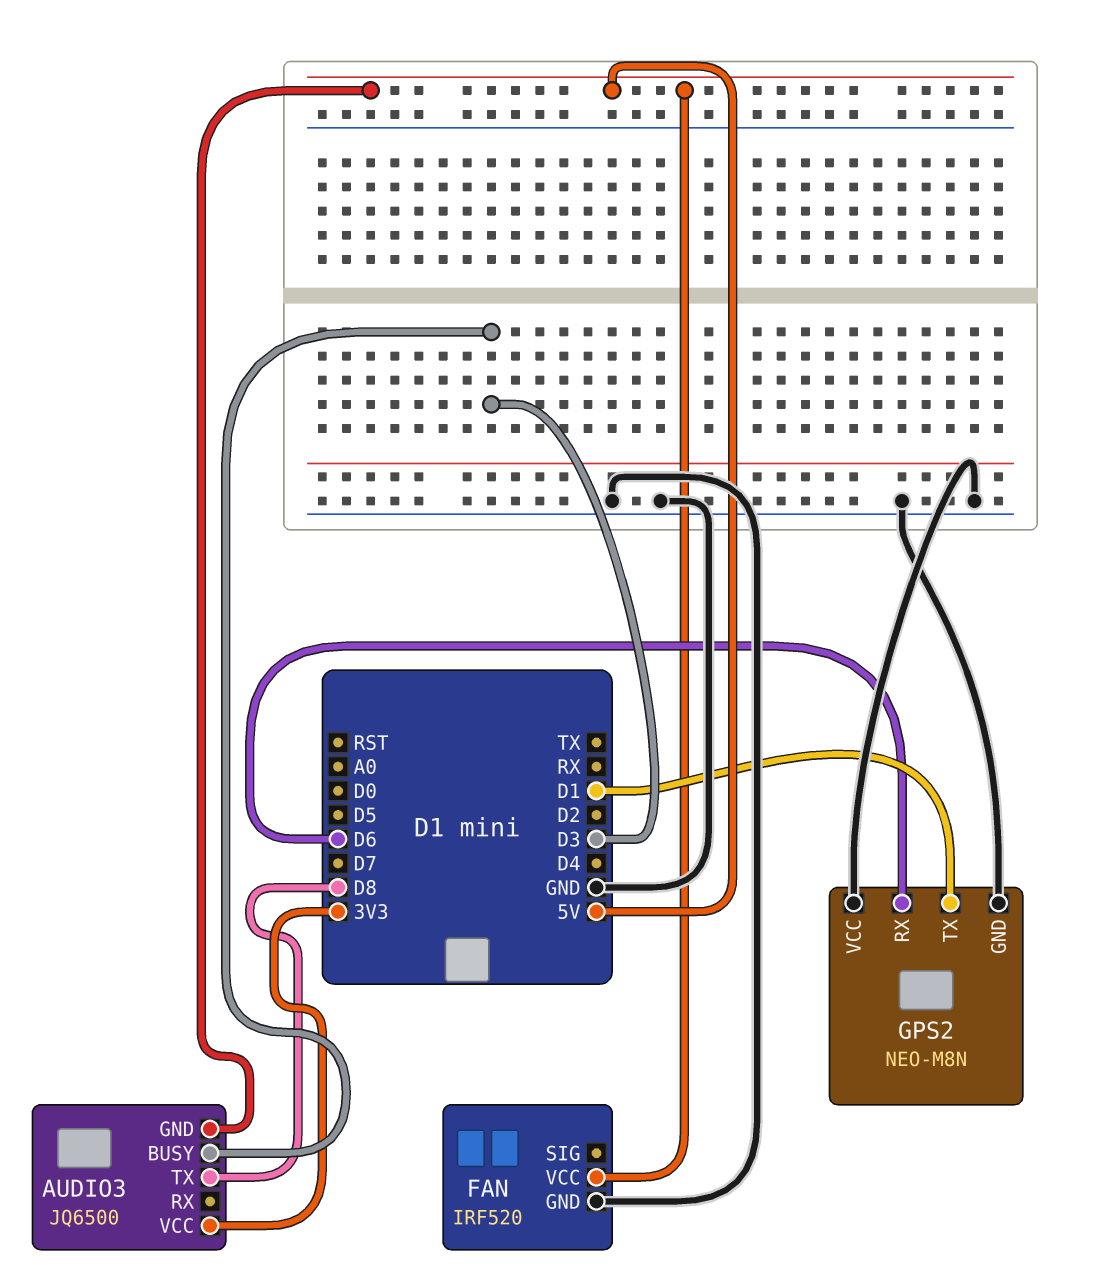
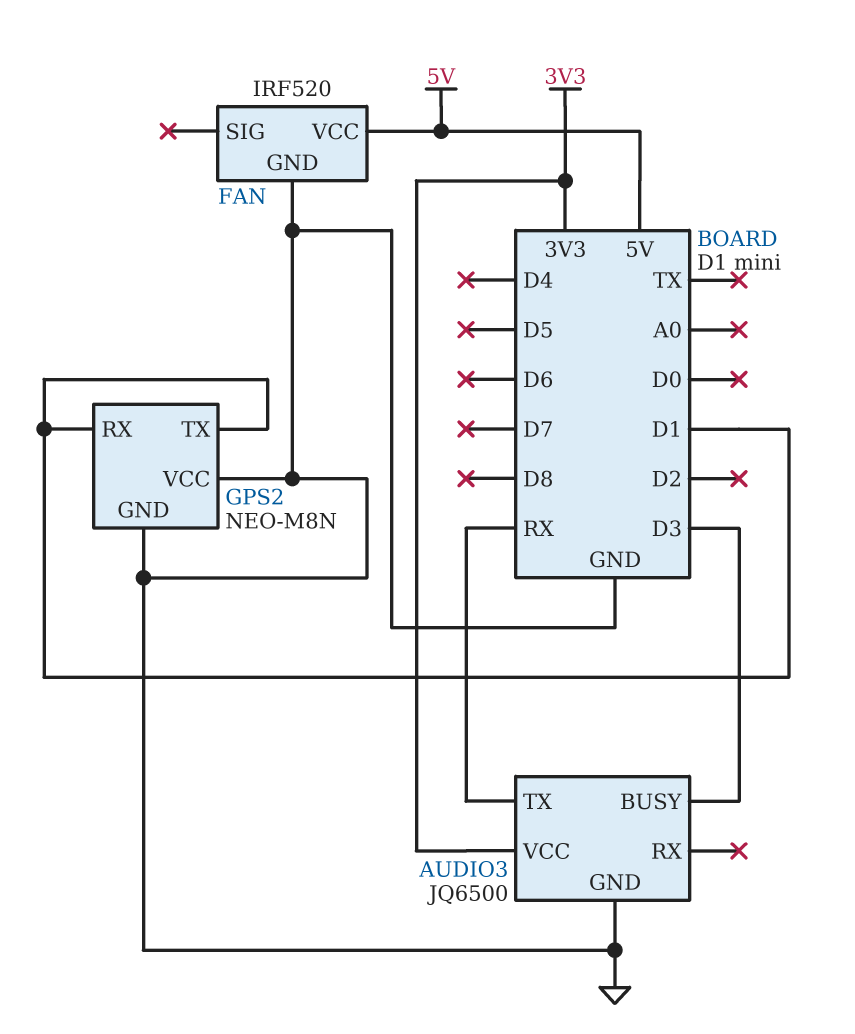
AUDIO3 pin GND: 5V -> GND
AUDIO3 pin TX: D8 -> RX
GPS2 pin RX: D6 -> D1

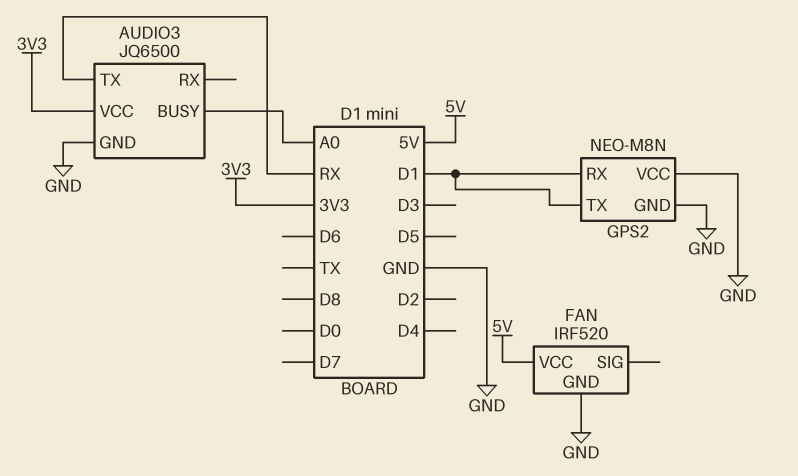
AUDIO3 pin BUSY: D3 -> A0

